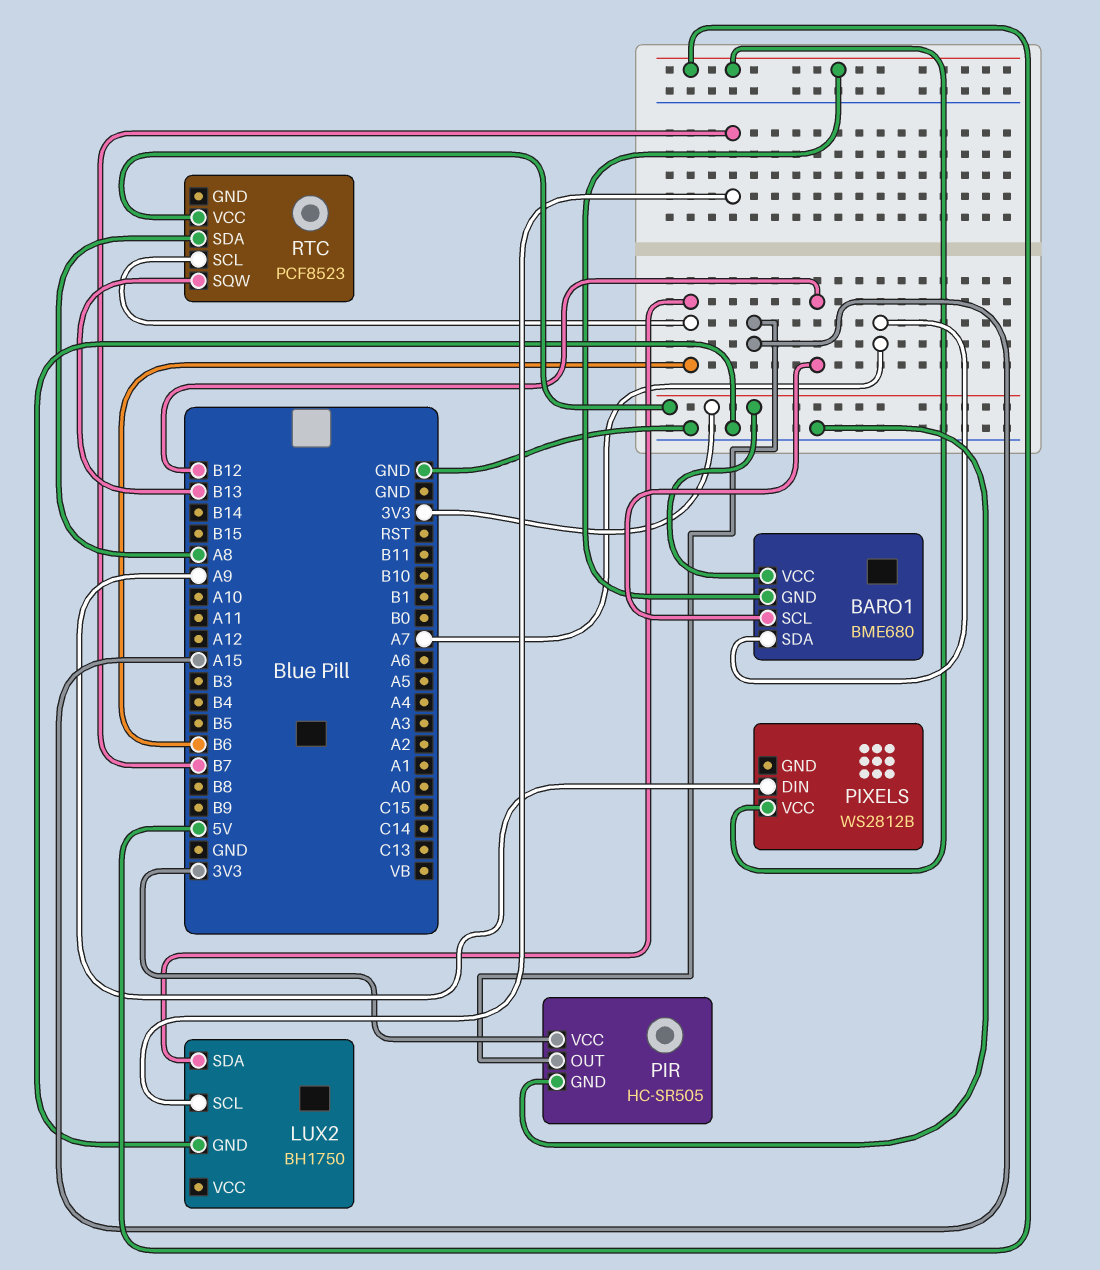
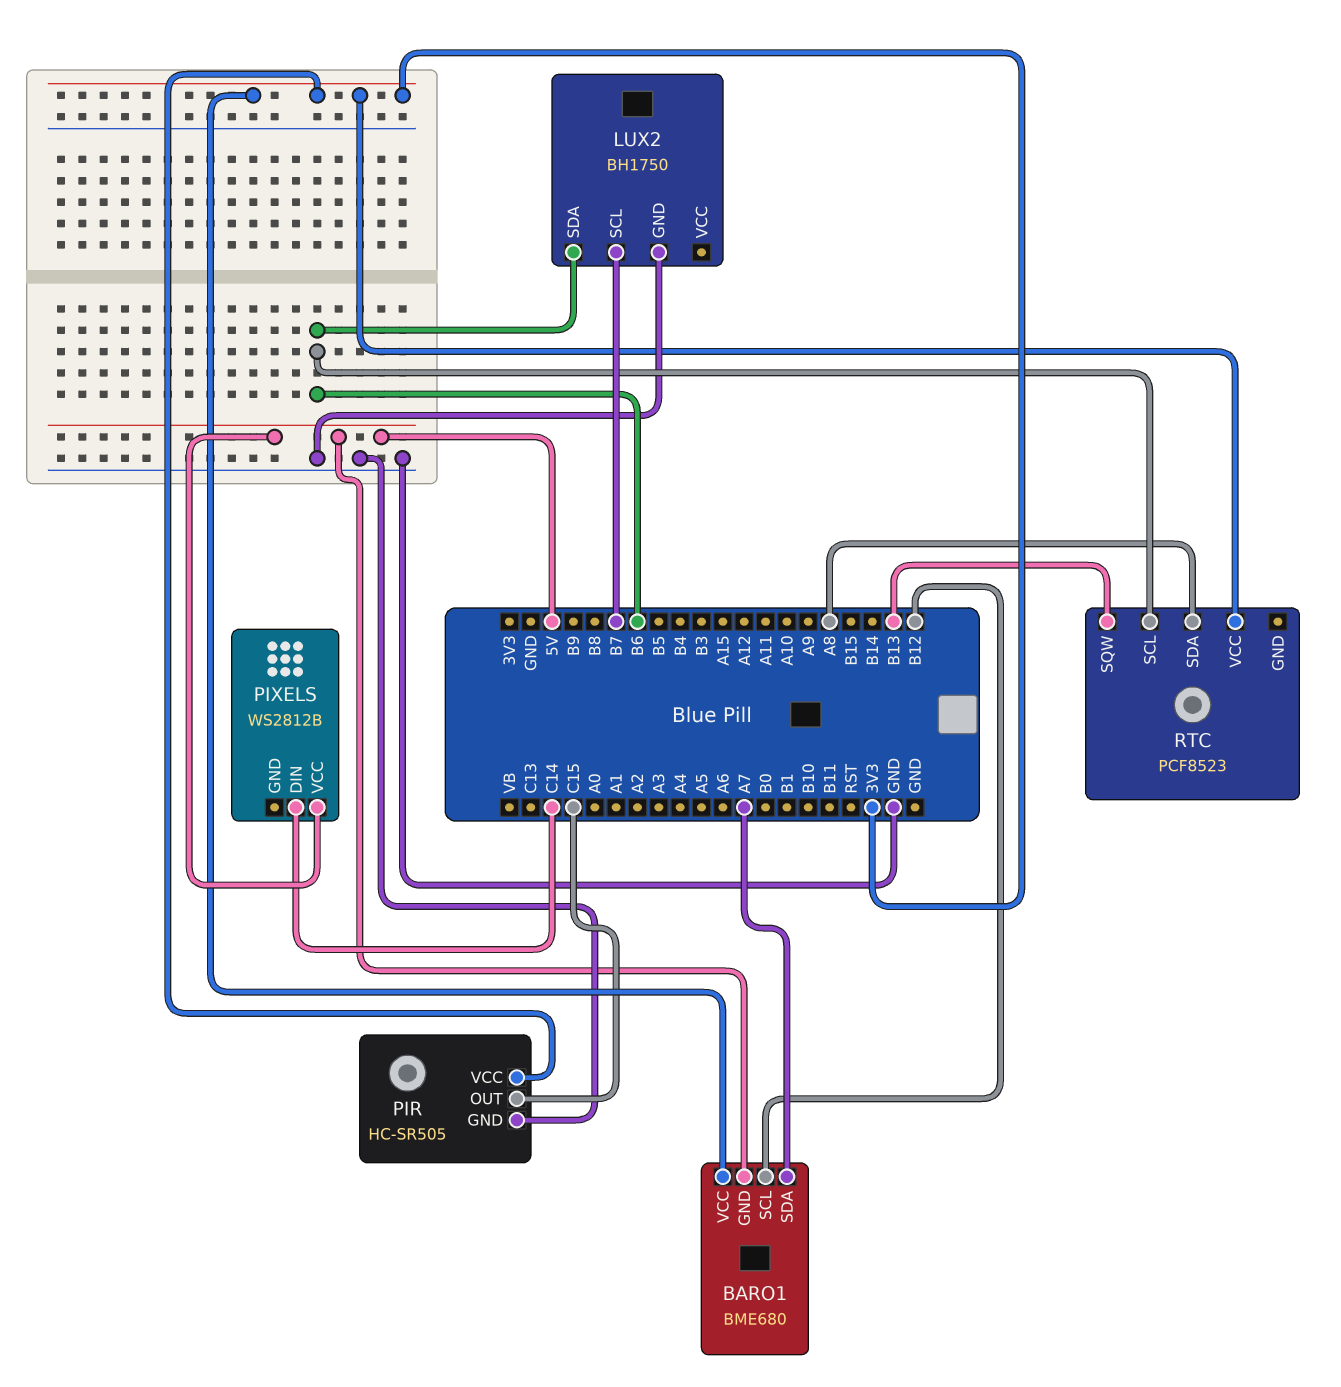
PIR pin OUT: A15 -> C15
PIXELS pin DIN: A9 -> C14

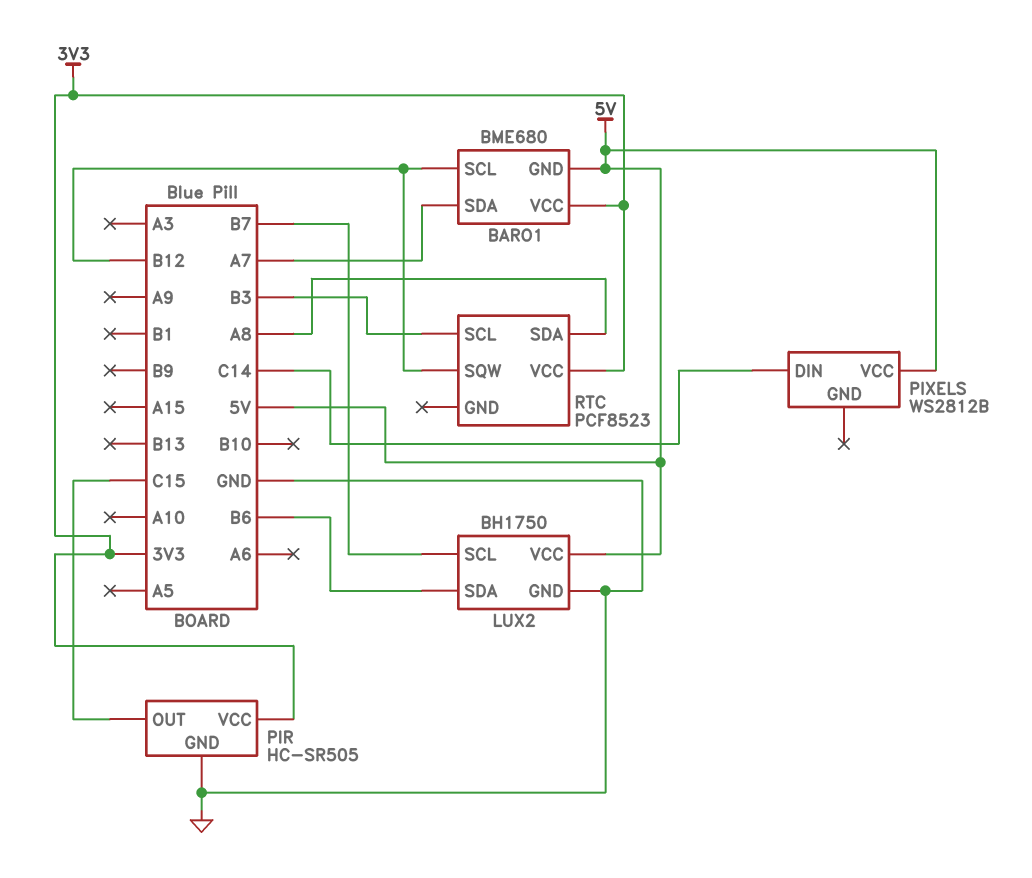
LUX2 pin VCC: none -> 5V
RTC pin SCL: B6 -> B3
RTC pin SQW: B13 -> B12

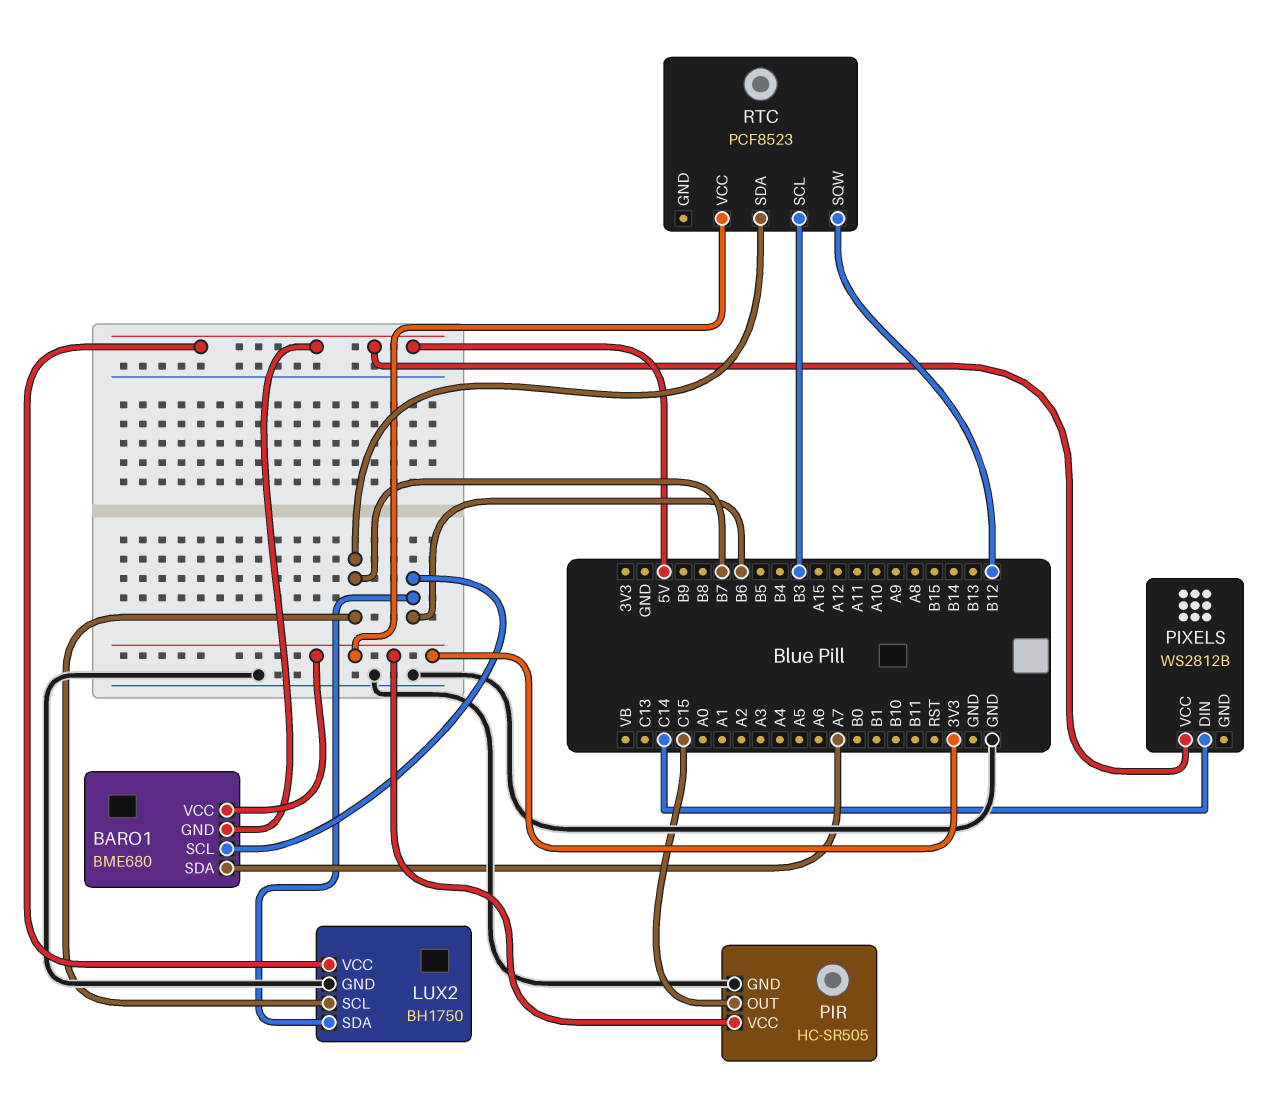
BARO1 pin SCL: B12 -> B6
RTC pin SDA: A8 -> B7

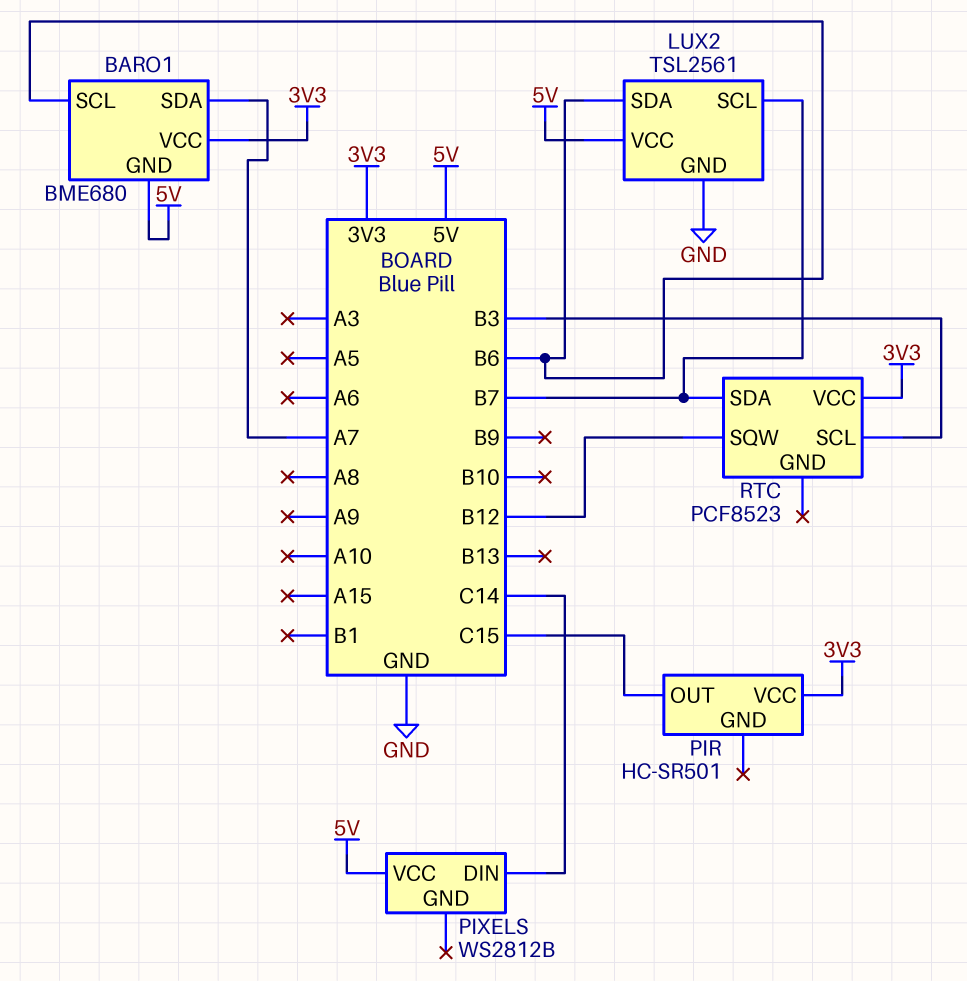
LUX2: BH1750 -> TSL2561
PIR: HC-SR505 -> HC-SR501
PIR pin GND: GND -> none

